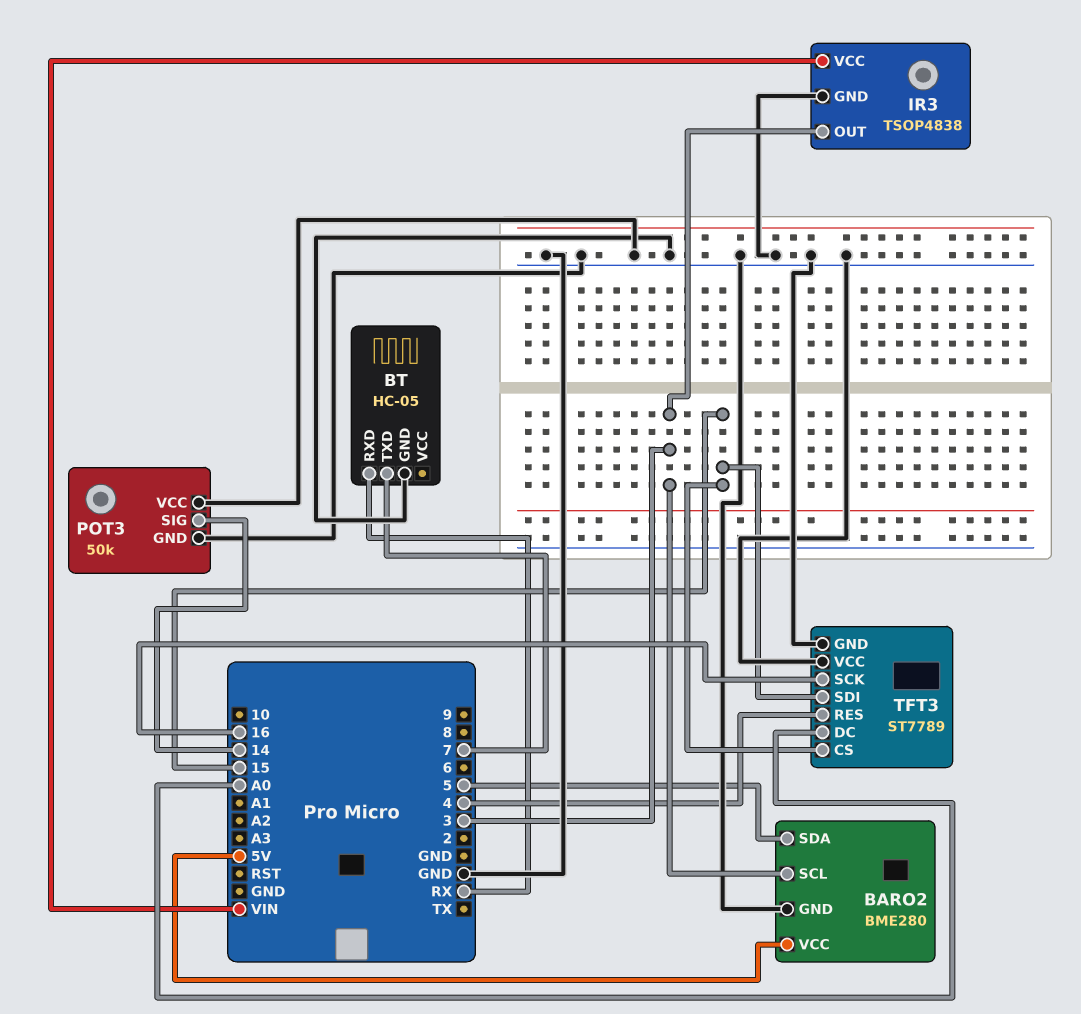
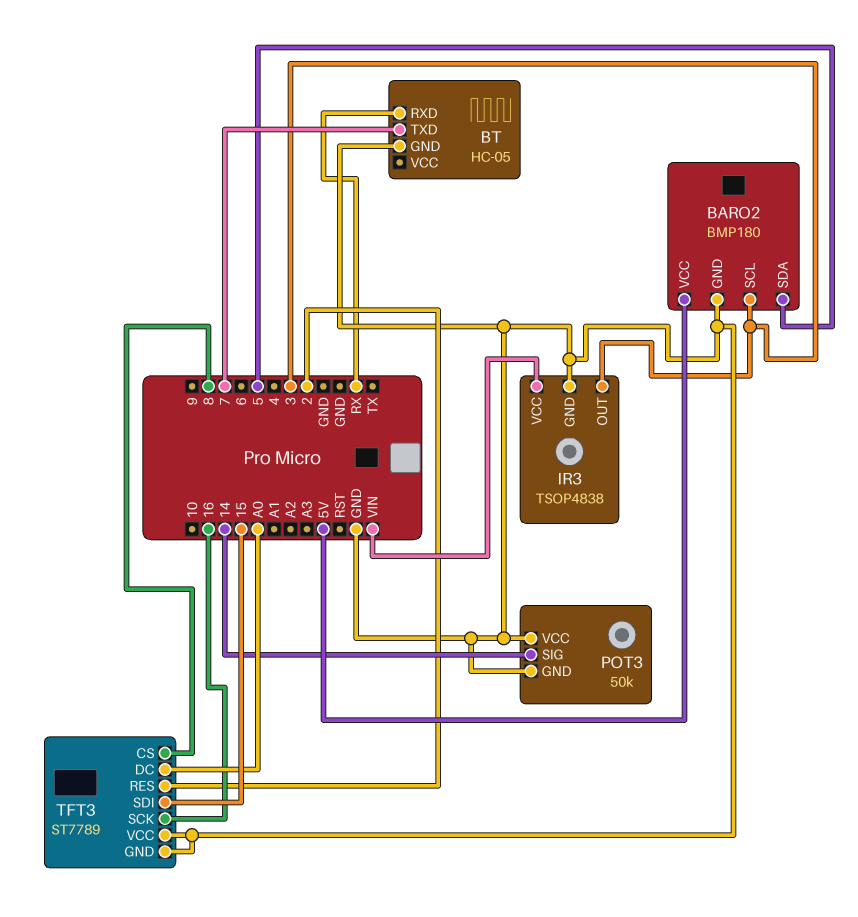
BARO2: BME280 -> BMP180
TFT3 pin CS: 15 -> 8
TFT3 pin RES: 4 -> 2

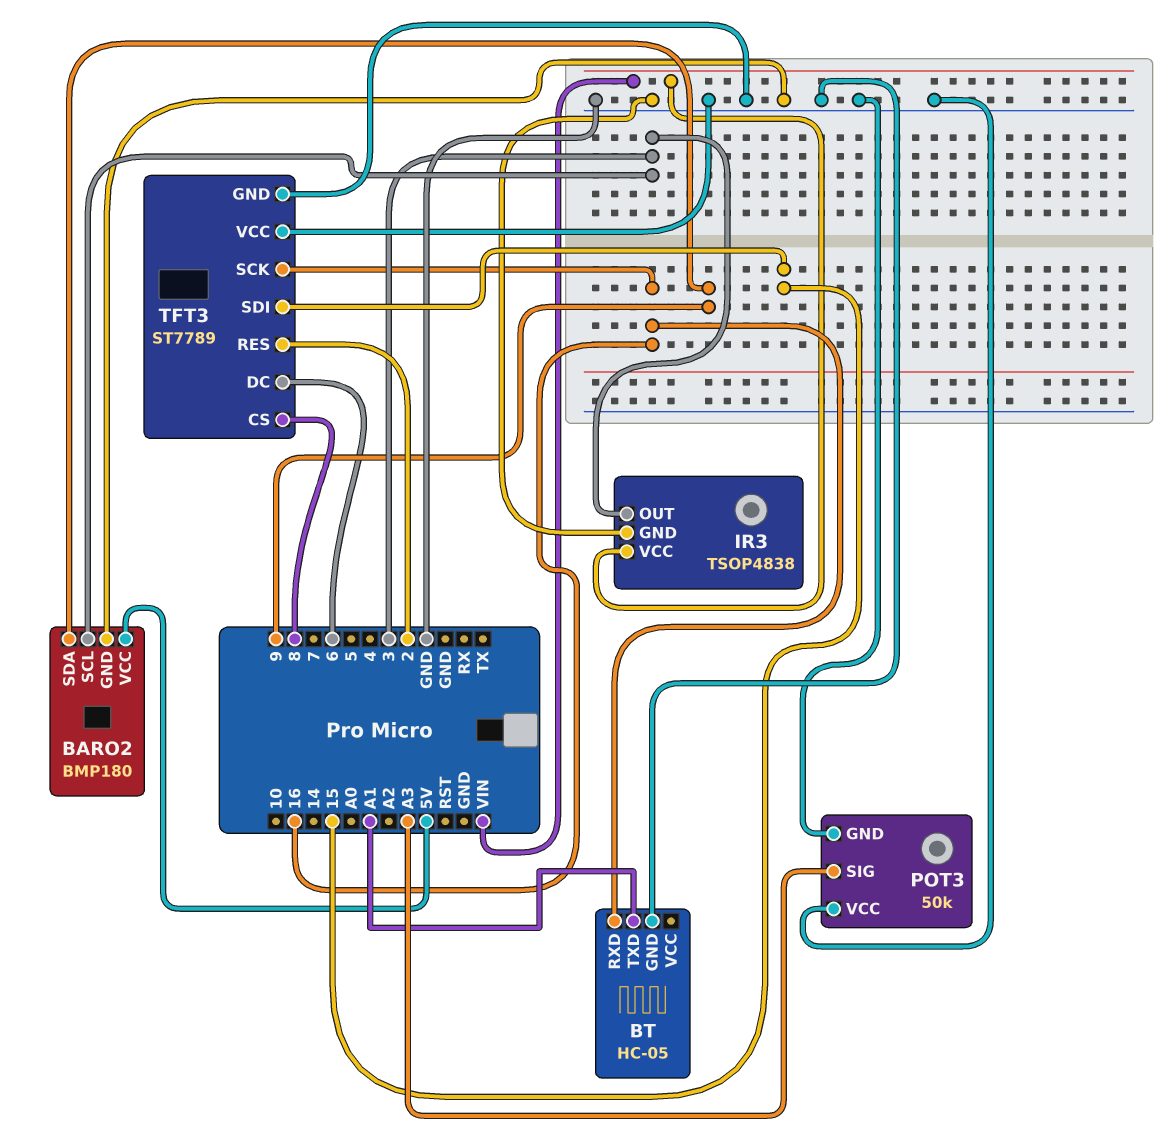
BARO2 pin SDA: 5 -> 9
BT pin RXD: RX -> 16
BT pin TXD: 7 -> A1
POT3 pin SIG: 14 -> A3
TFT3 pin DC: A0 -> 6

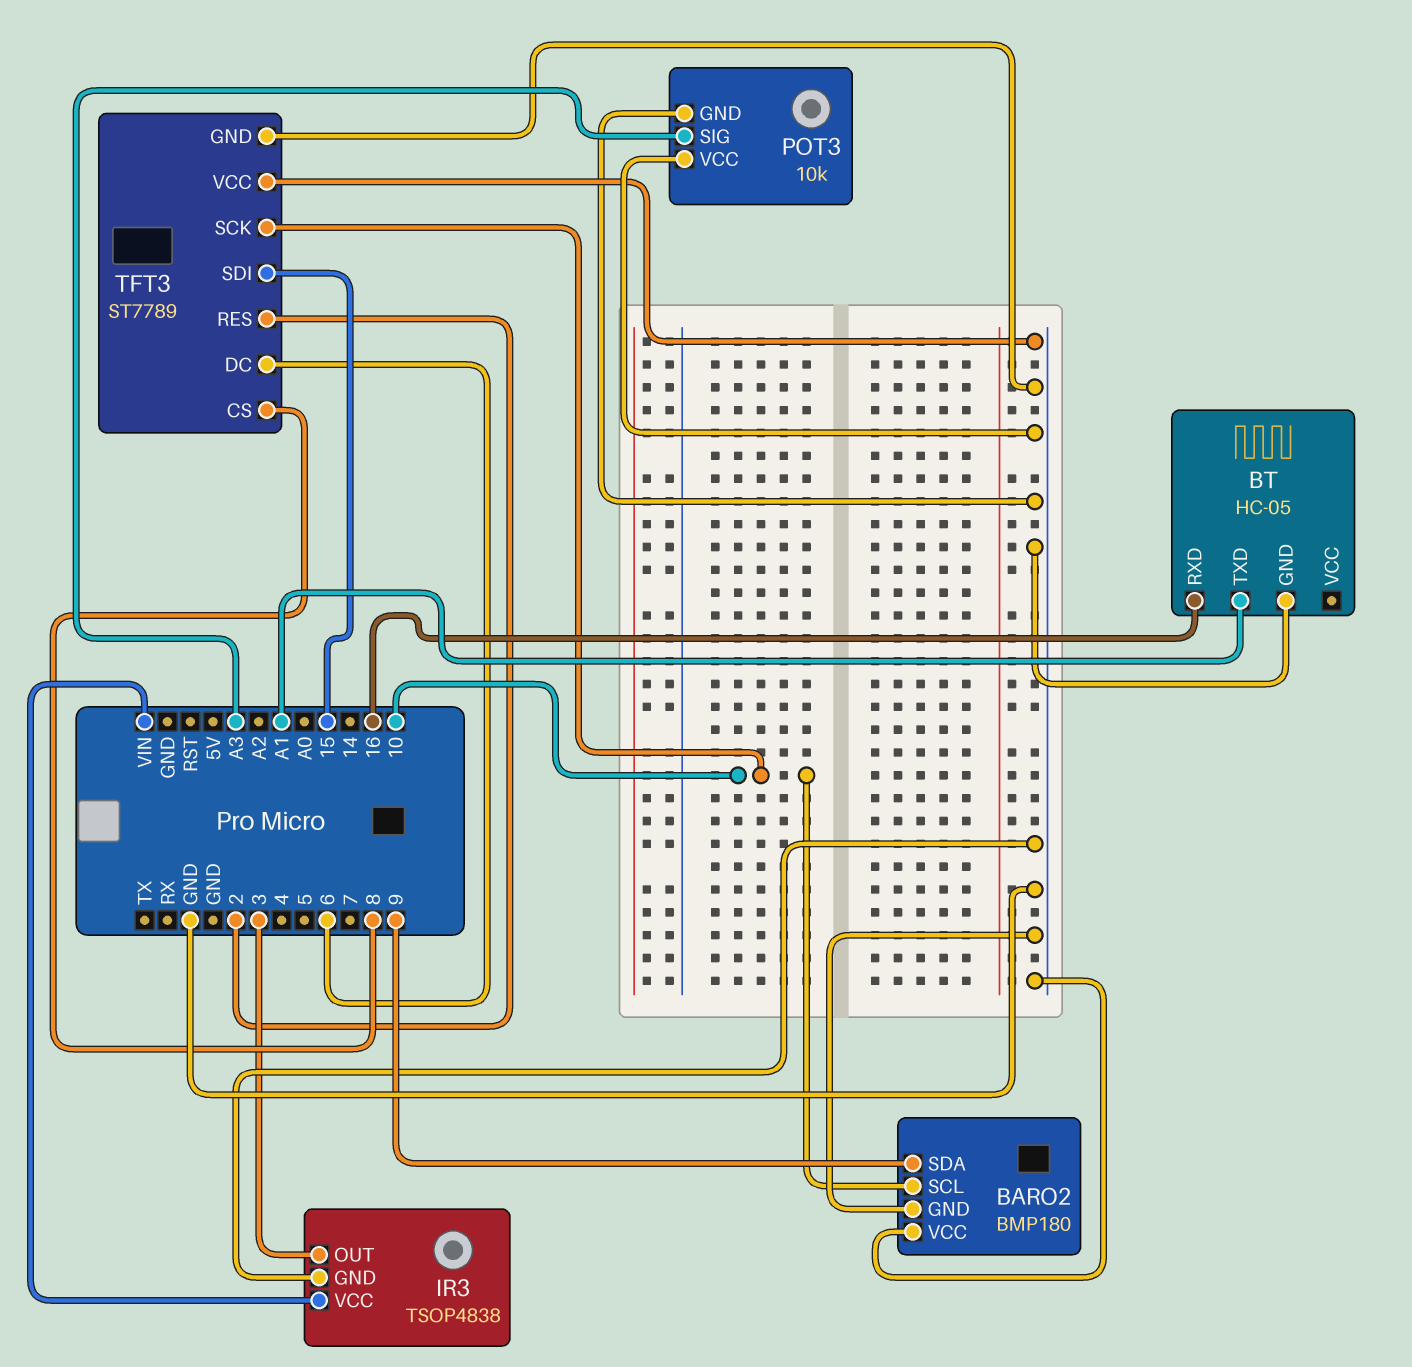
BARO2 pin SCL: 3 -> 10
BARO2 pin VCC: 5V -> GND
POT3: 50k -> 10k
TFT3 pin SCK: 16 -> 10

